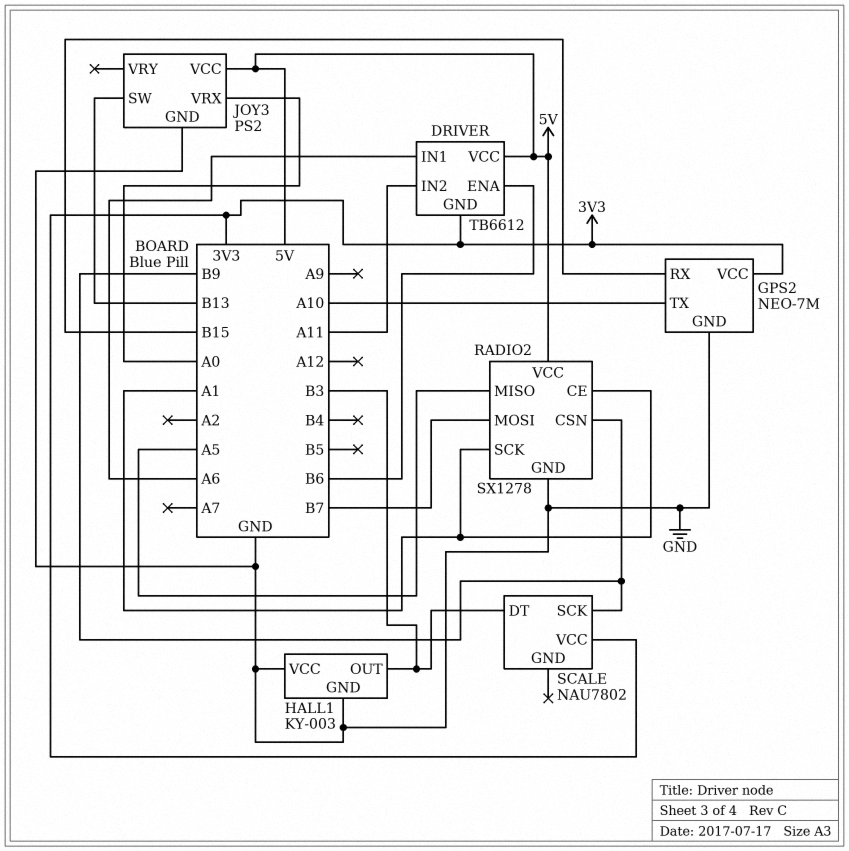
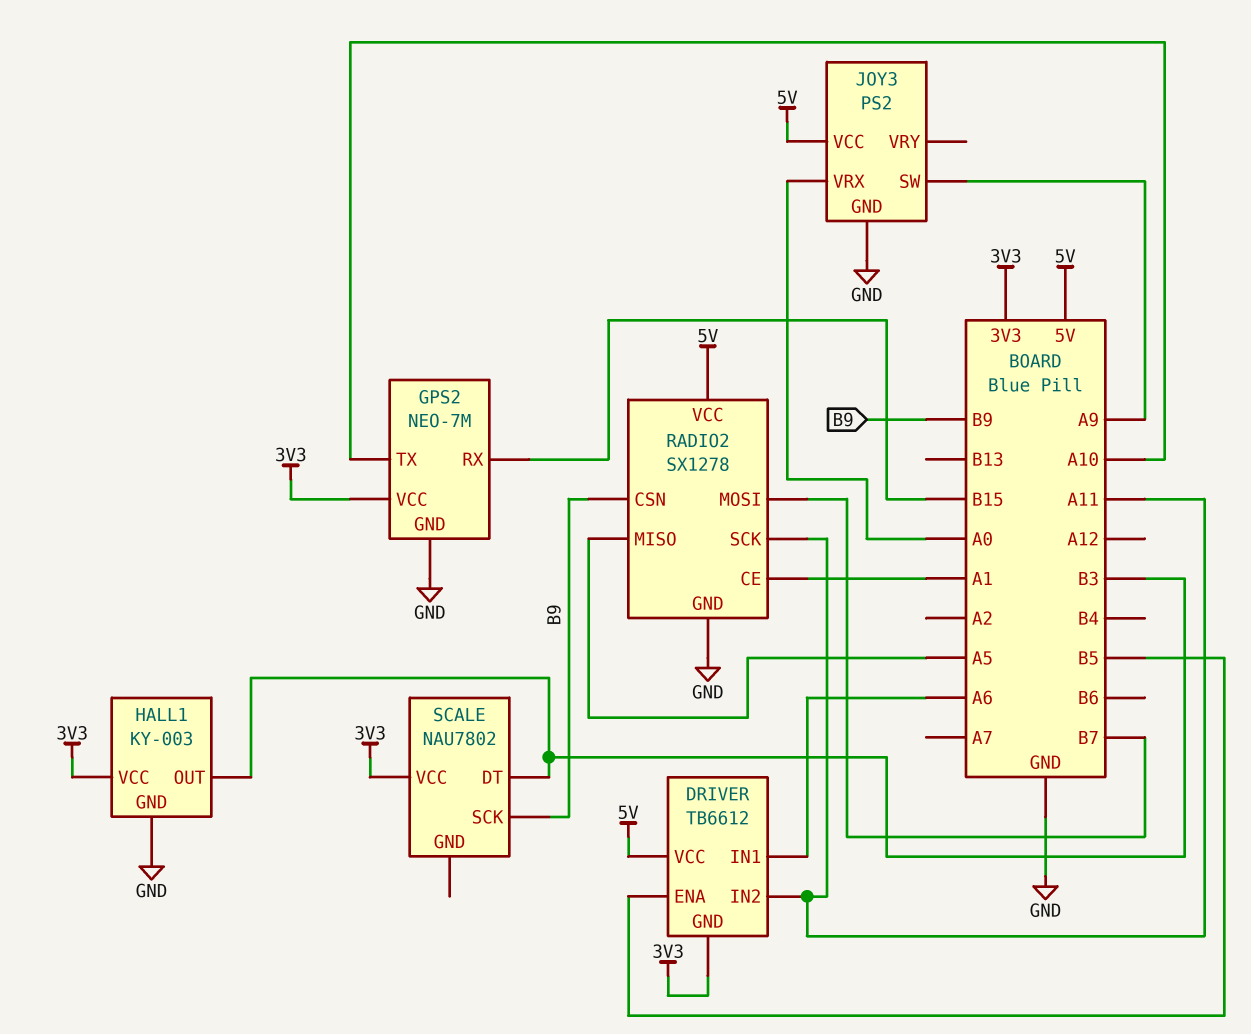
DRIVER pin ENA: B6 -> B5
HALL1 pin VCC: GND -> 3V3
JOY3 pin SW: B13 -> A9
RADIO2 pin SCK: A1 -> A11

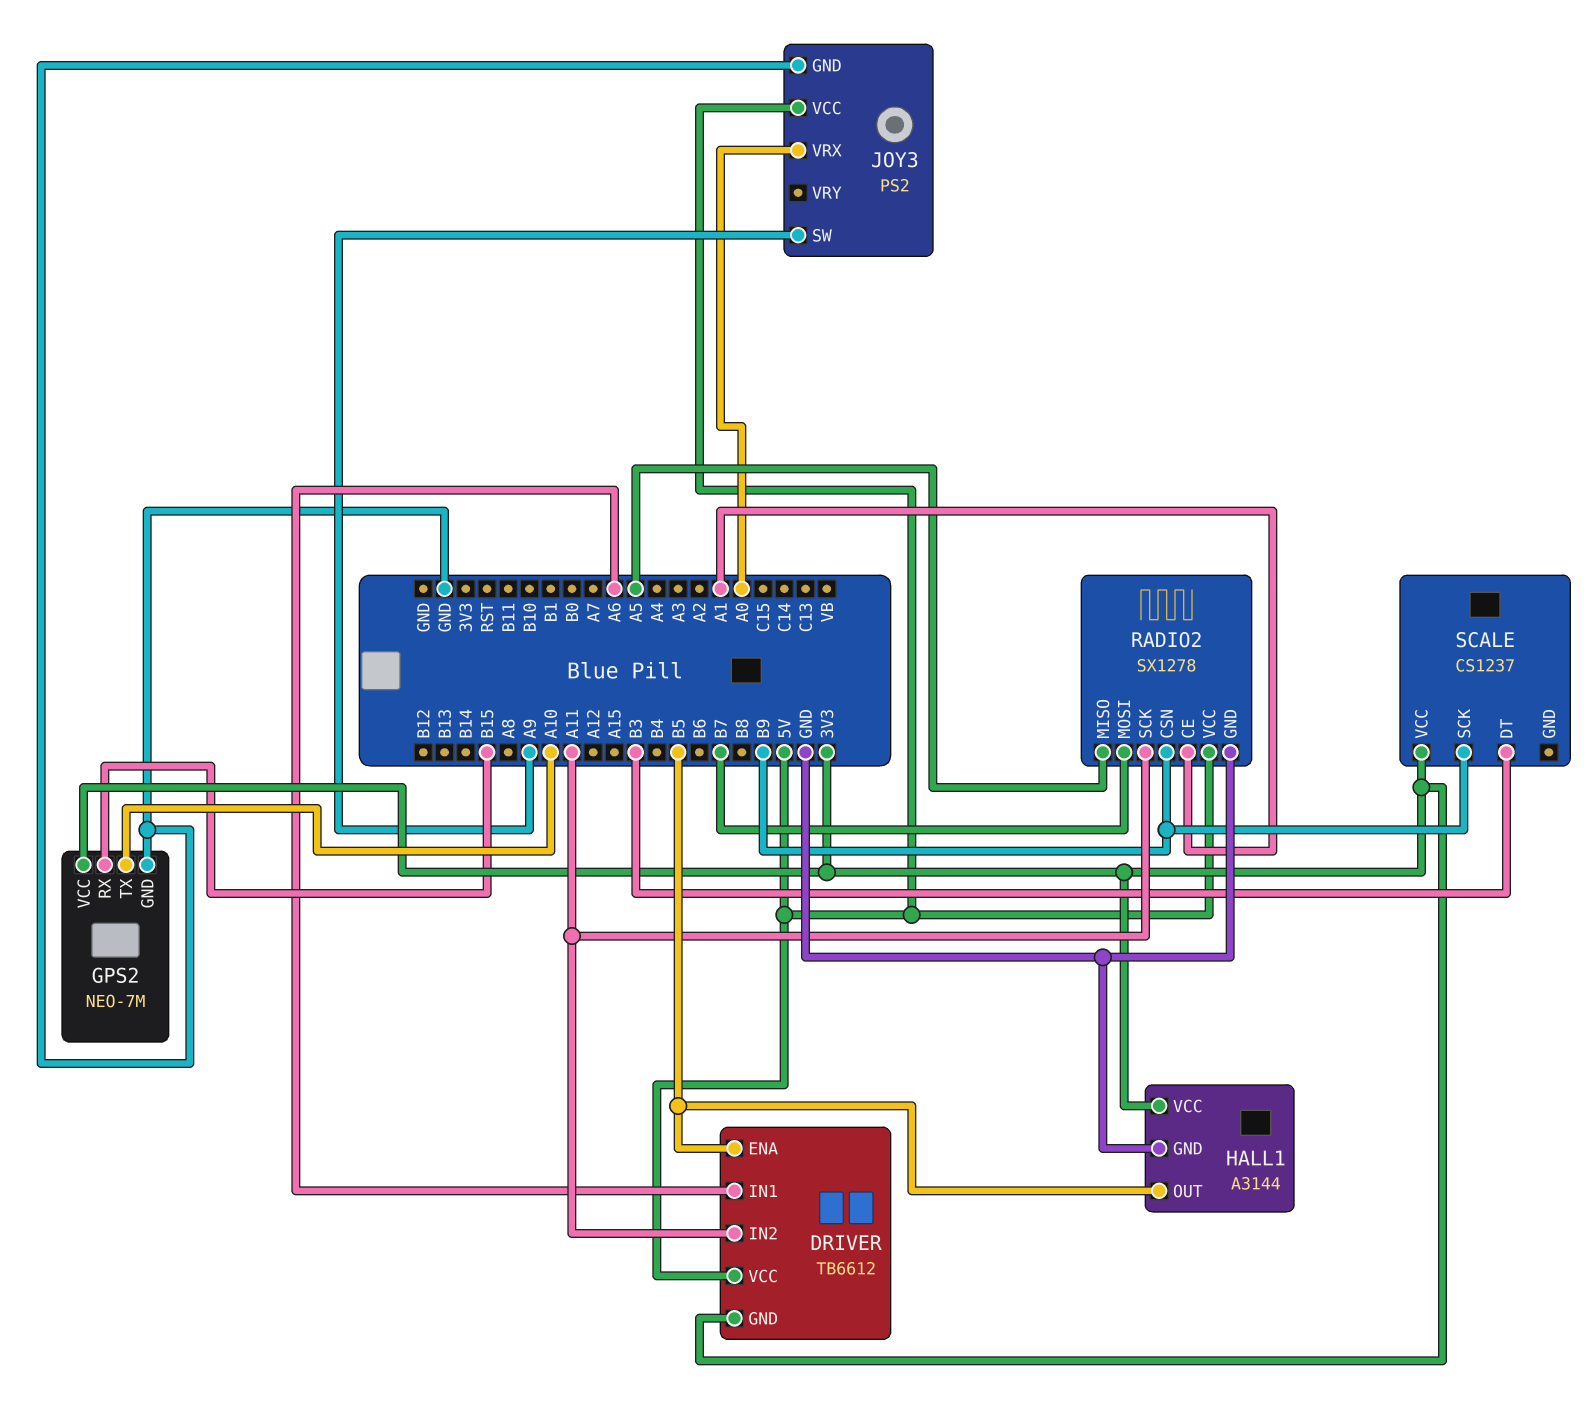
HALL1: KY-003 -> A3144
HALL1 pin OUT: B3 -> B5
SCALE: NAU7802 -> CS1237

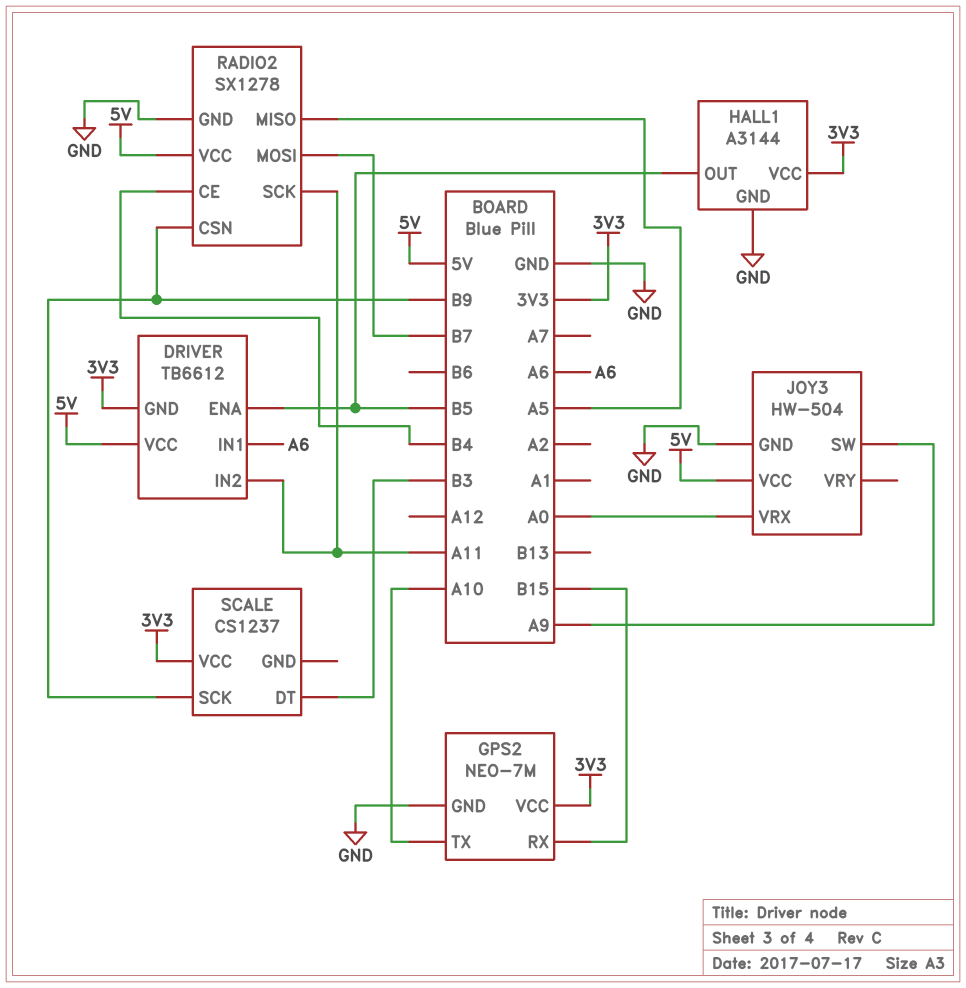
JOY3: PS2 -> HW-504
RADIO2 pin CE: A1 -> B4

